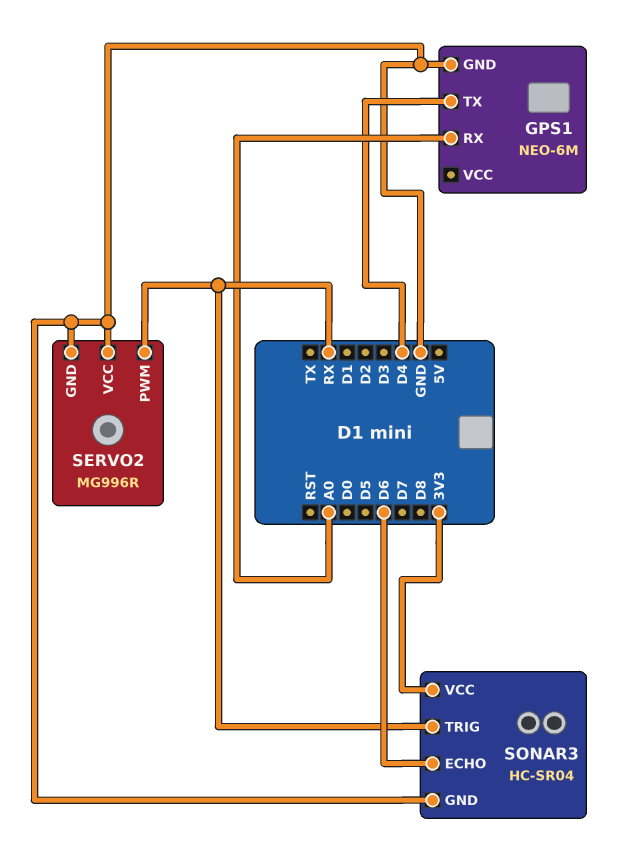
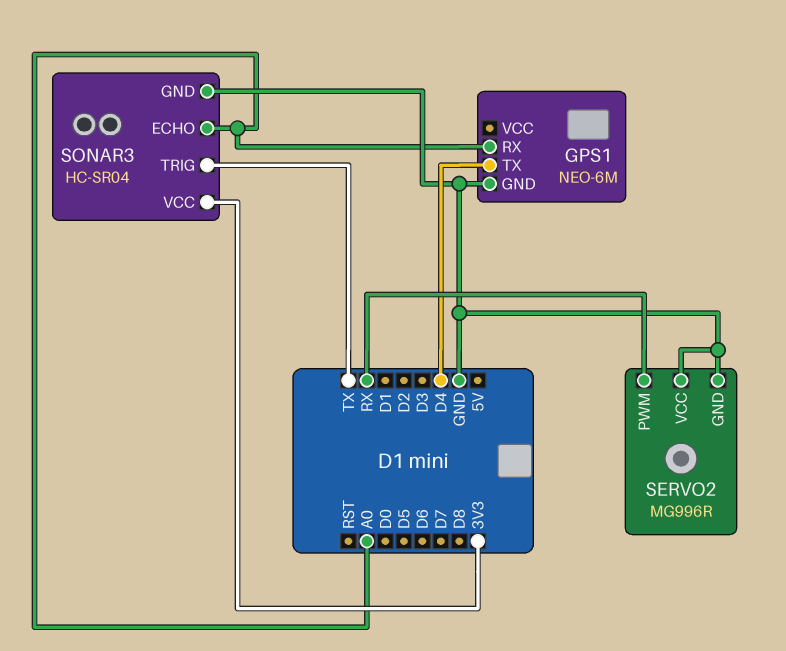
SONAR3 pin ECHO: D6 -> A0
SONAR3 pin TRIG: RX -> TX

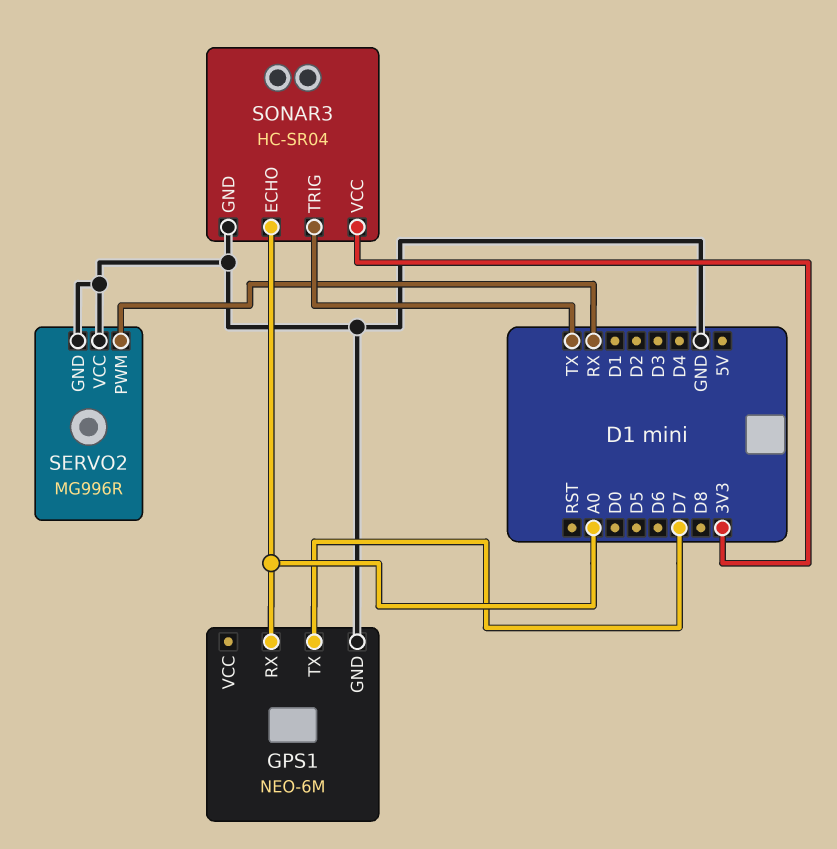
GPS1 pin TX: D4 -> D7

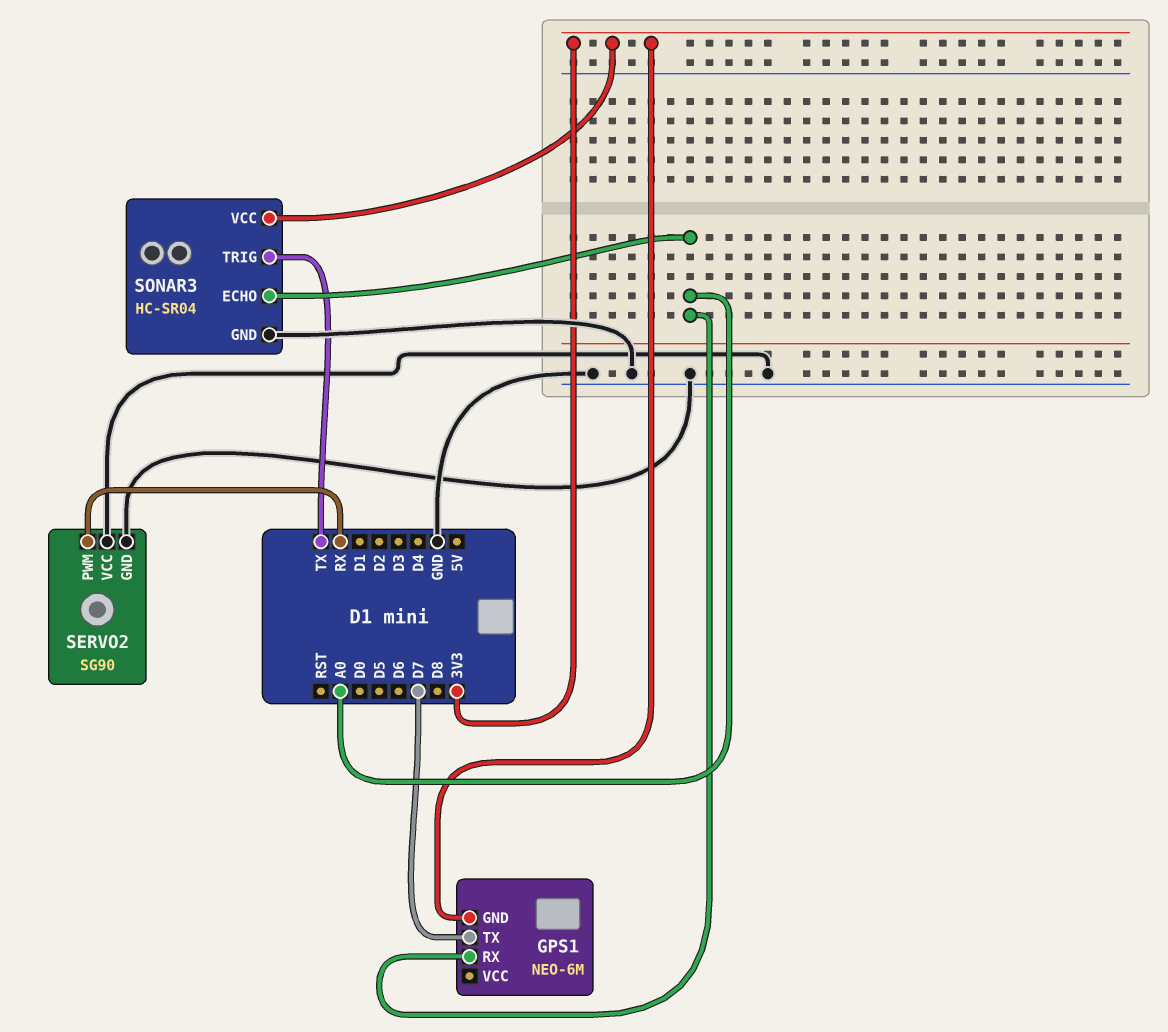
GPS1 pin GND: GND -> 3V3
SERVO2: MG996R -> SG90

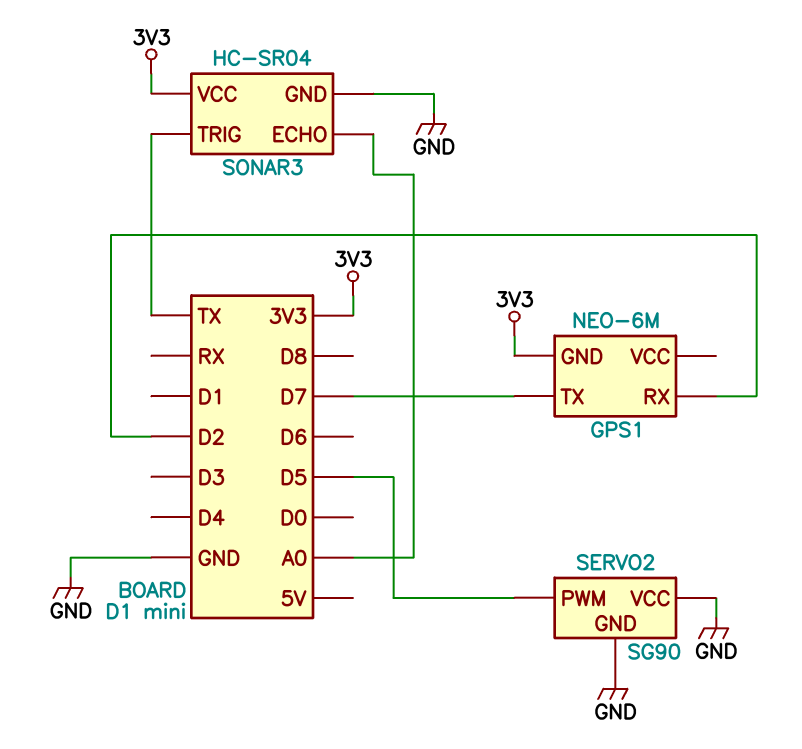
GPS1 pin RX: A0 -> D2
SERVO2 pin PWM: RX -> D5

